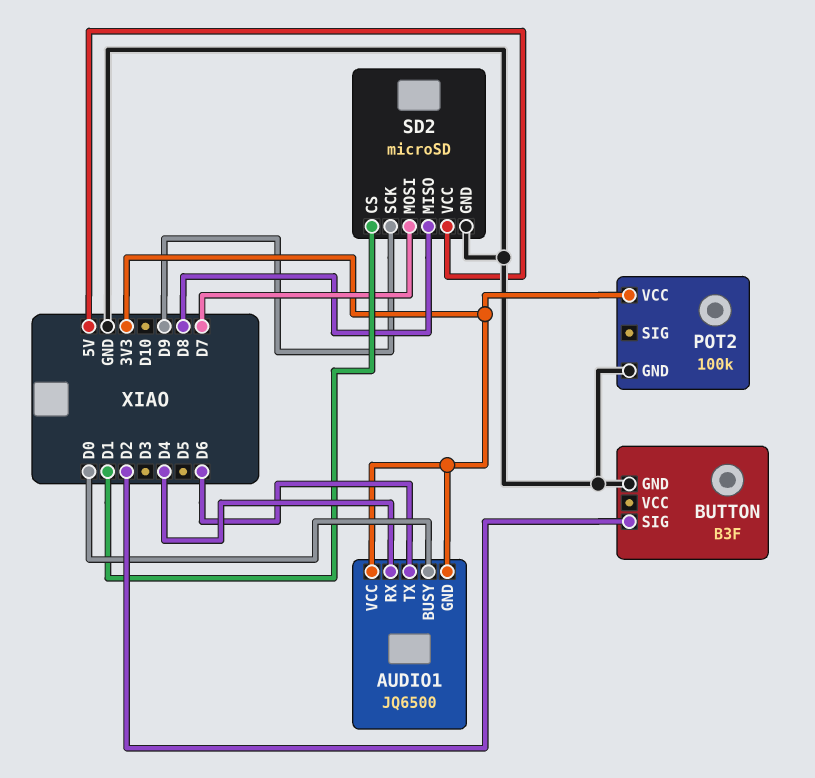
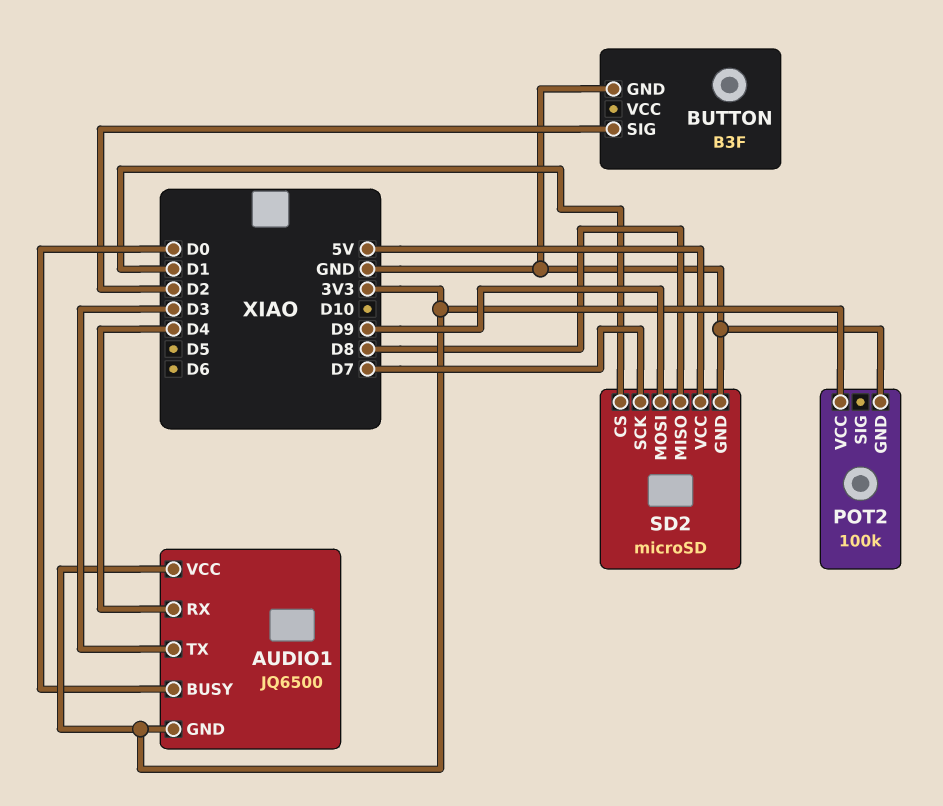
AUDIO1 pin TX: D6 -> D3
SD2 pin MOSI: D7 -> D9
SD2 pin SCK: D9 -> D7

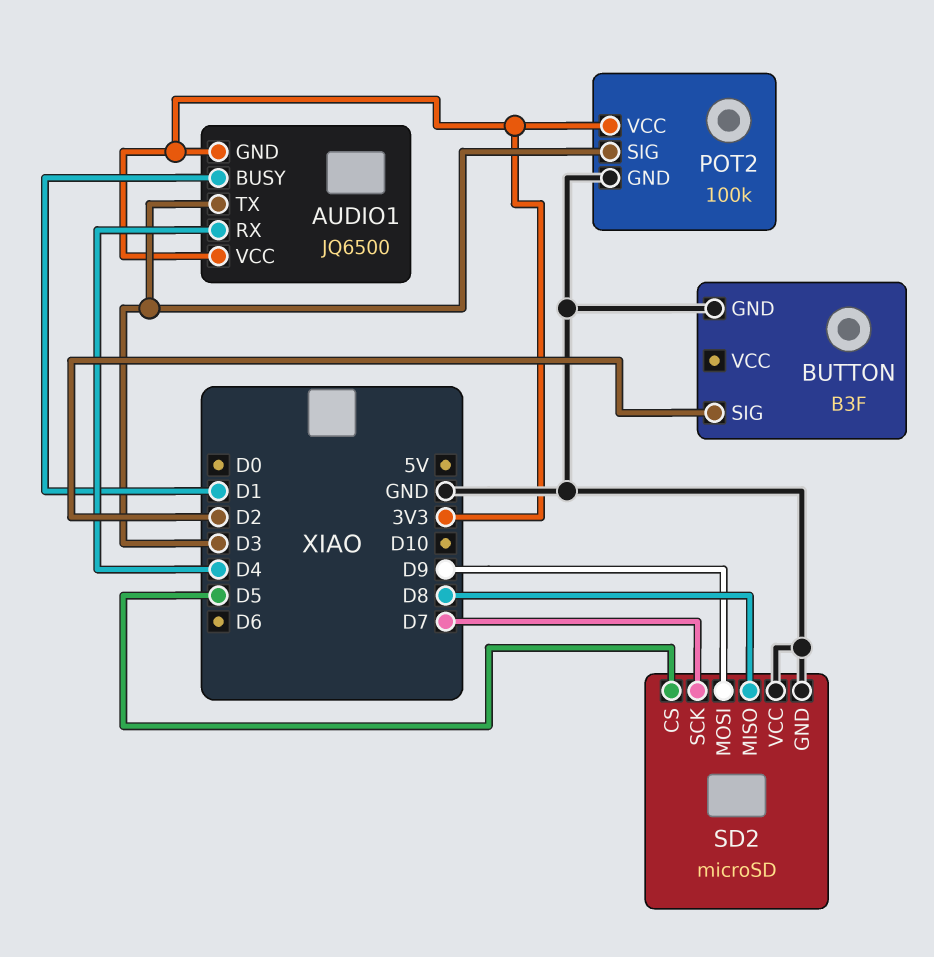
AUDIO1 pin BUSY: D0 -> D1
POT2 pin SIG: none -> D3
SD2 pin CS: D1 -> D5
SD2 pin VCC: 5V -> GND

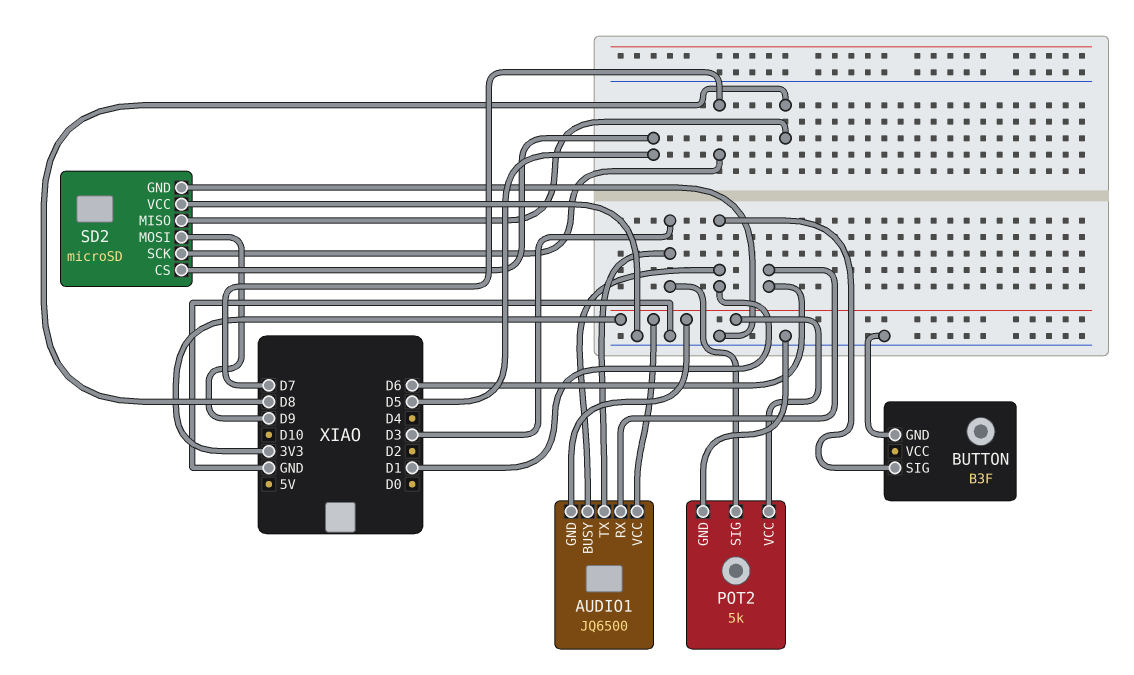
AUDIO1 pin RX: D4 -> D6
BUTTON pin SIG: D2 -> D1
POT2: 100k -> 5k

